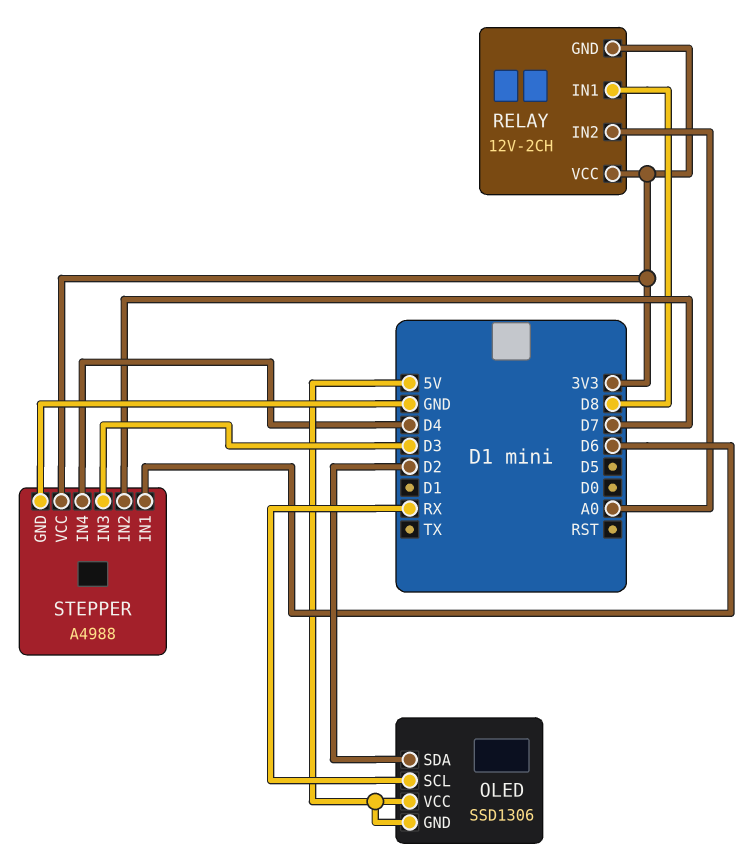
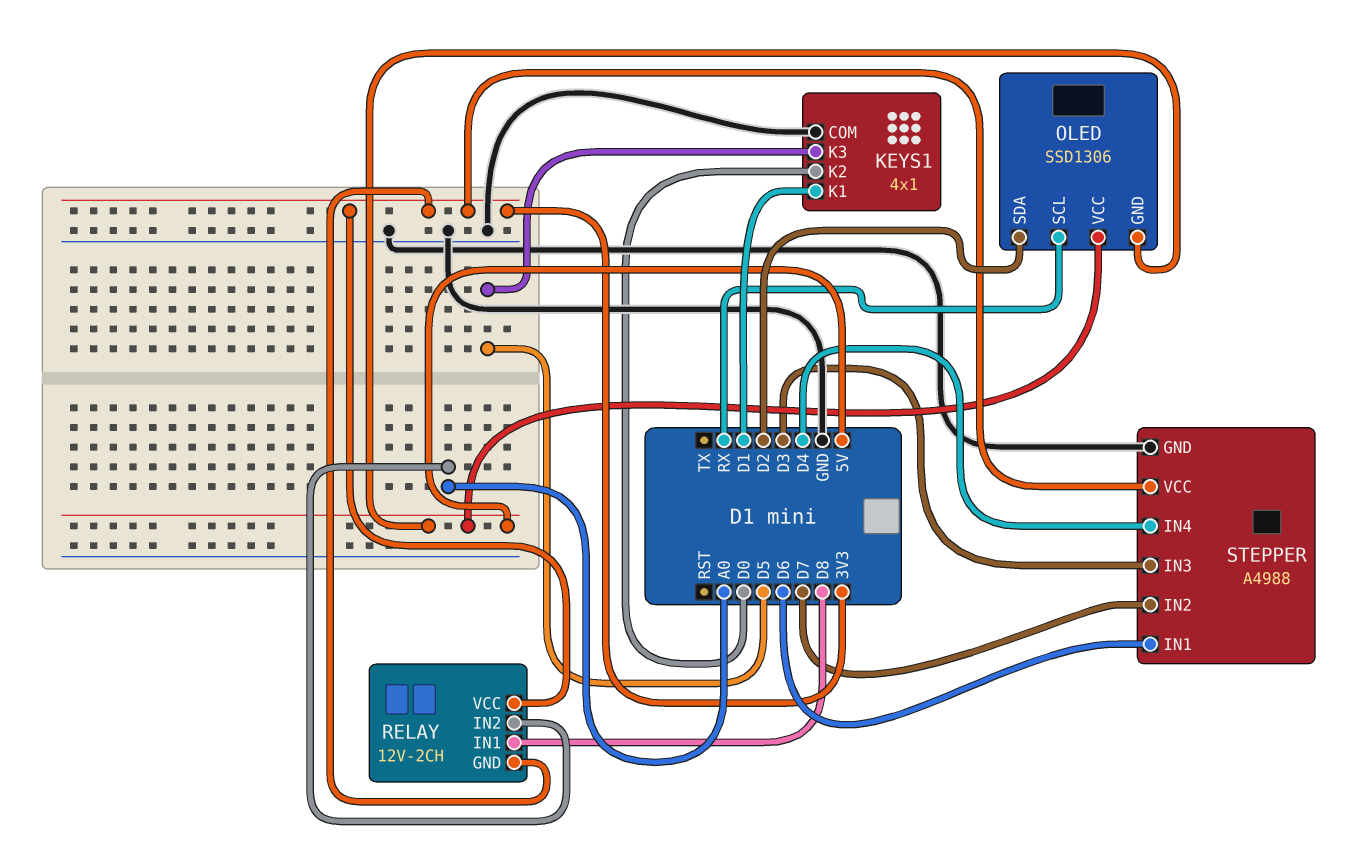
KEYS1: none -> 4x1
KEYS1 pin COM: none -> GND
KEYS1 pin K1: none -> D1
KEYS1 pin K2: none -> D0
KEYS1 pin K3: none -> D5

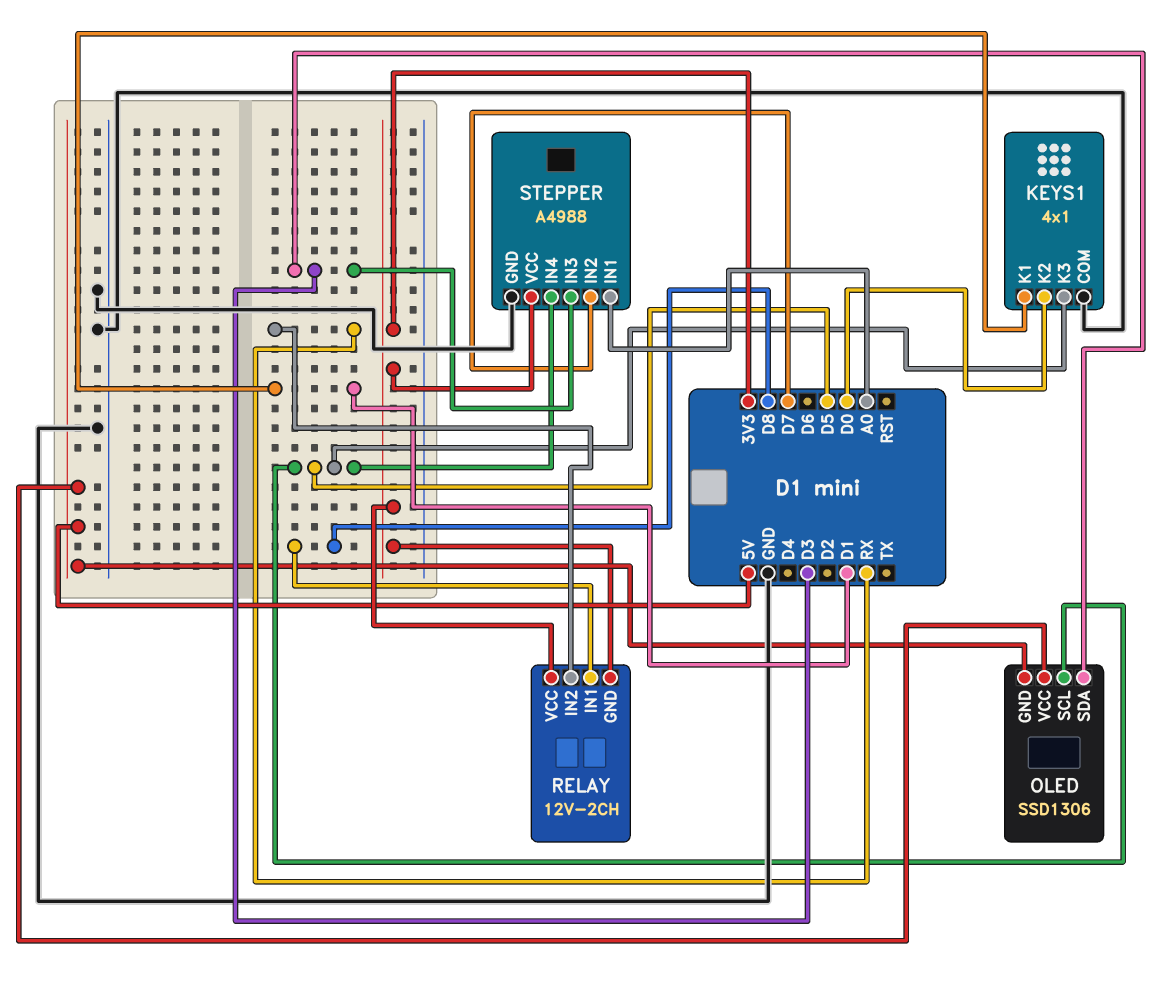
OLED pin SCL: RX -> D5
OLED pin SDA: D2 -> D3
RELAY pin IN2: A0 -> RX
STEPPER pin IN1: D6 -> A0
STEPPER pin IN4: D4 -> D5

